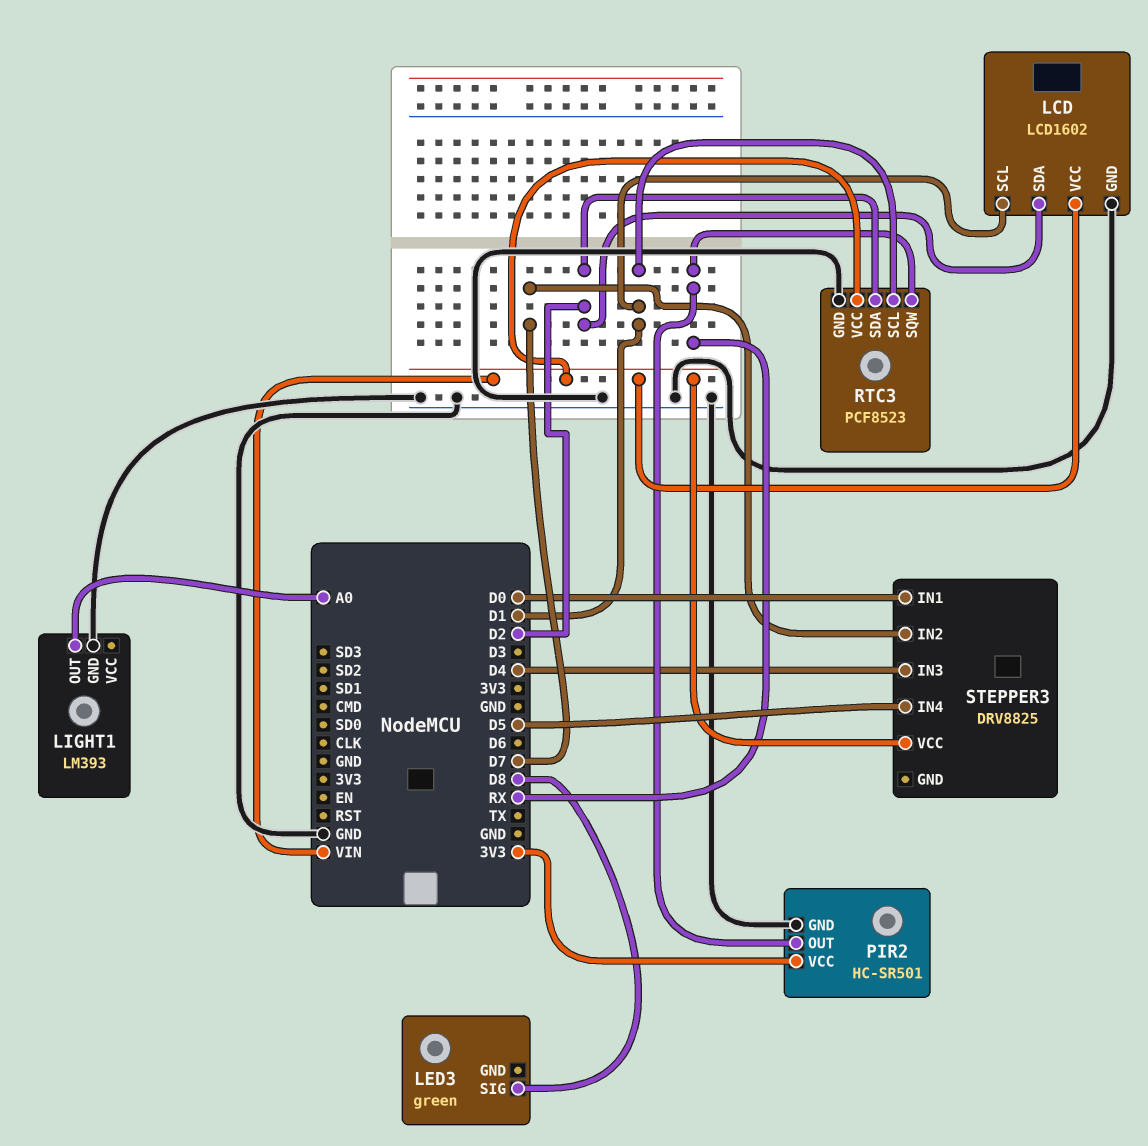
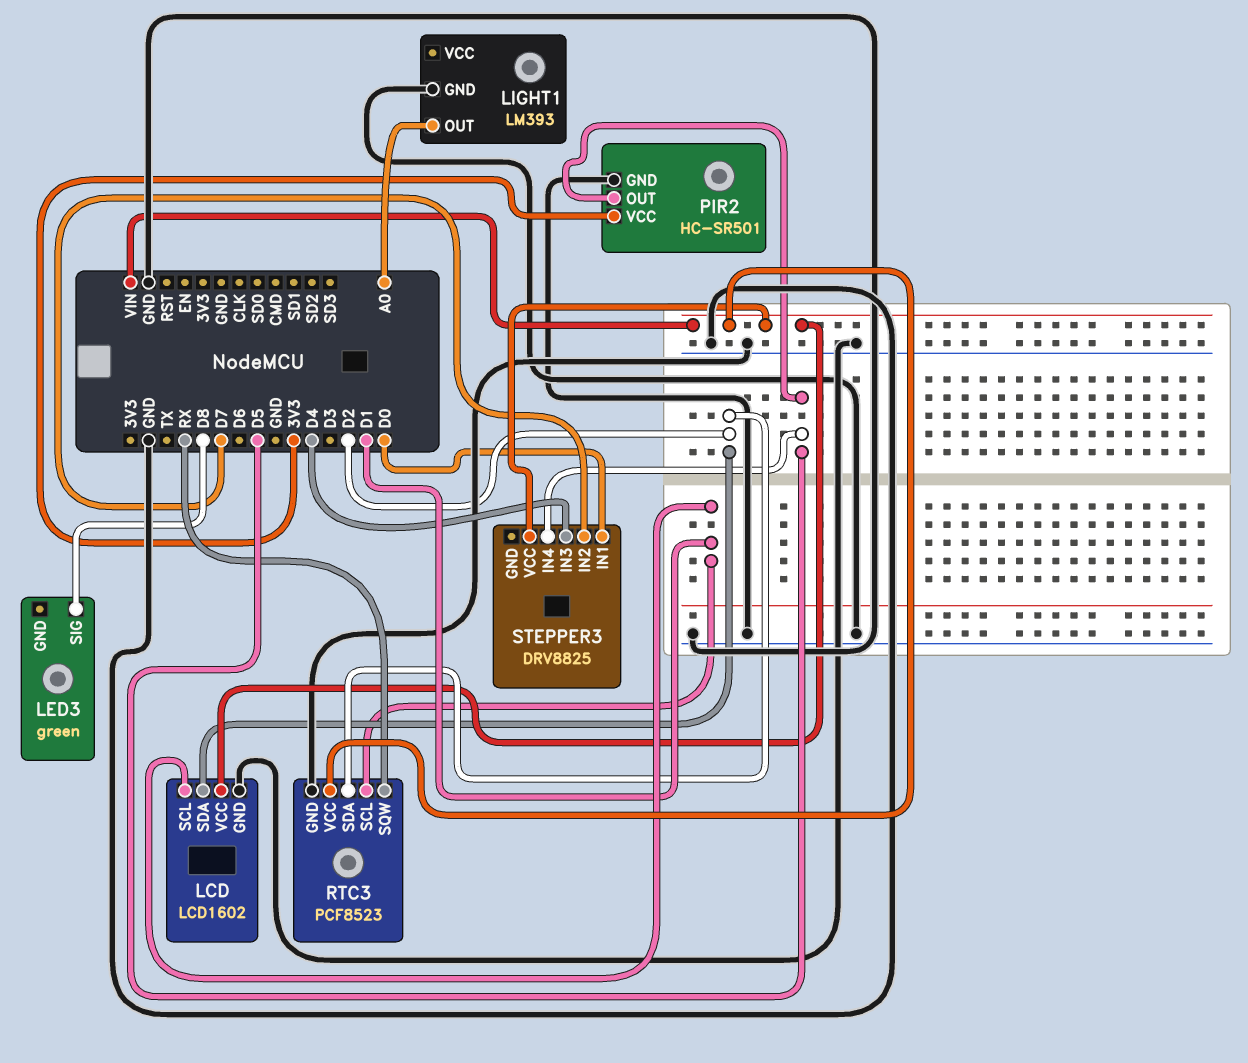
PIR2 pin OUT: RX -> D5

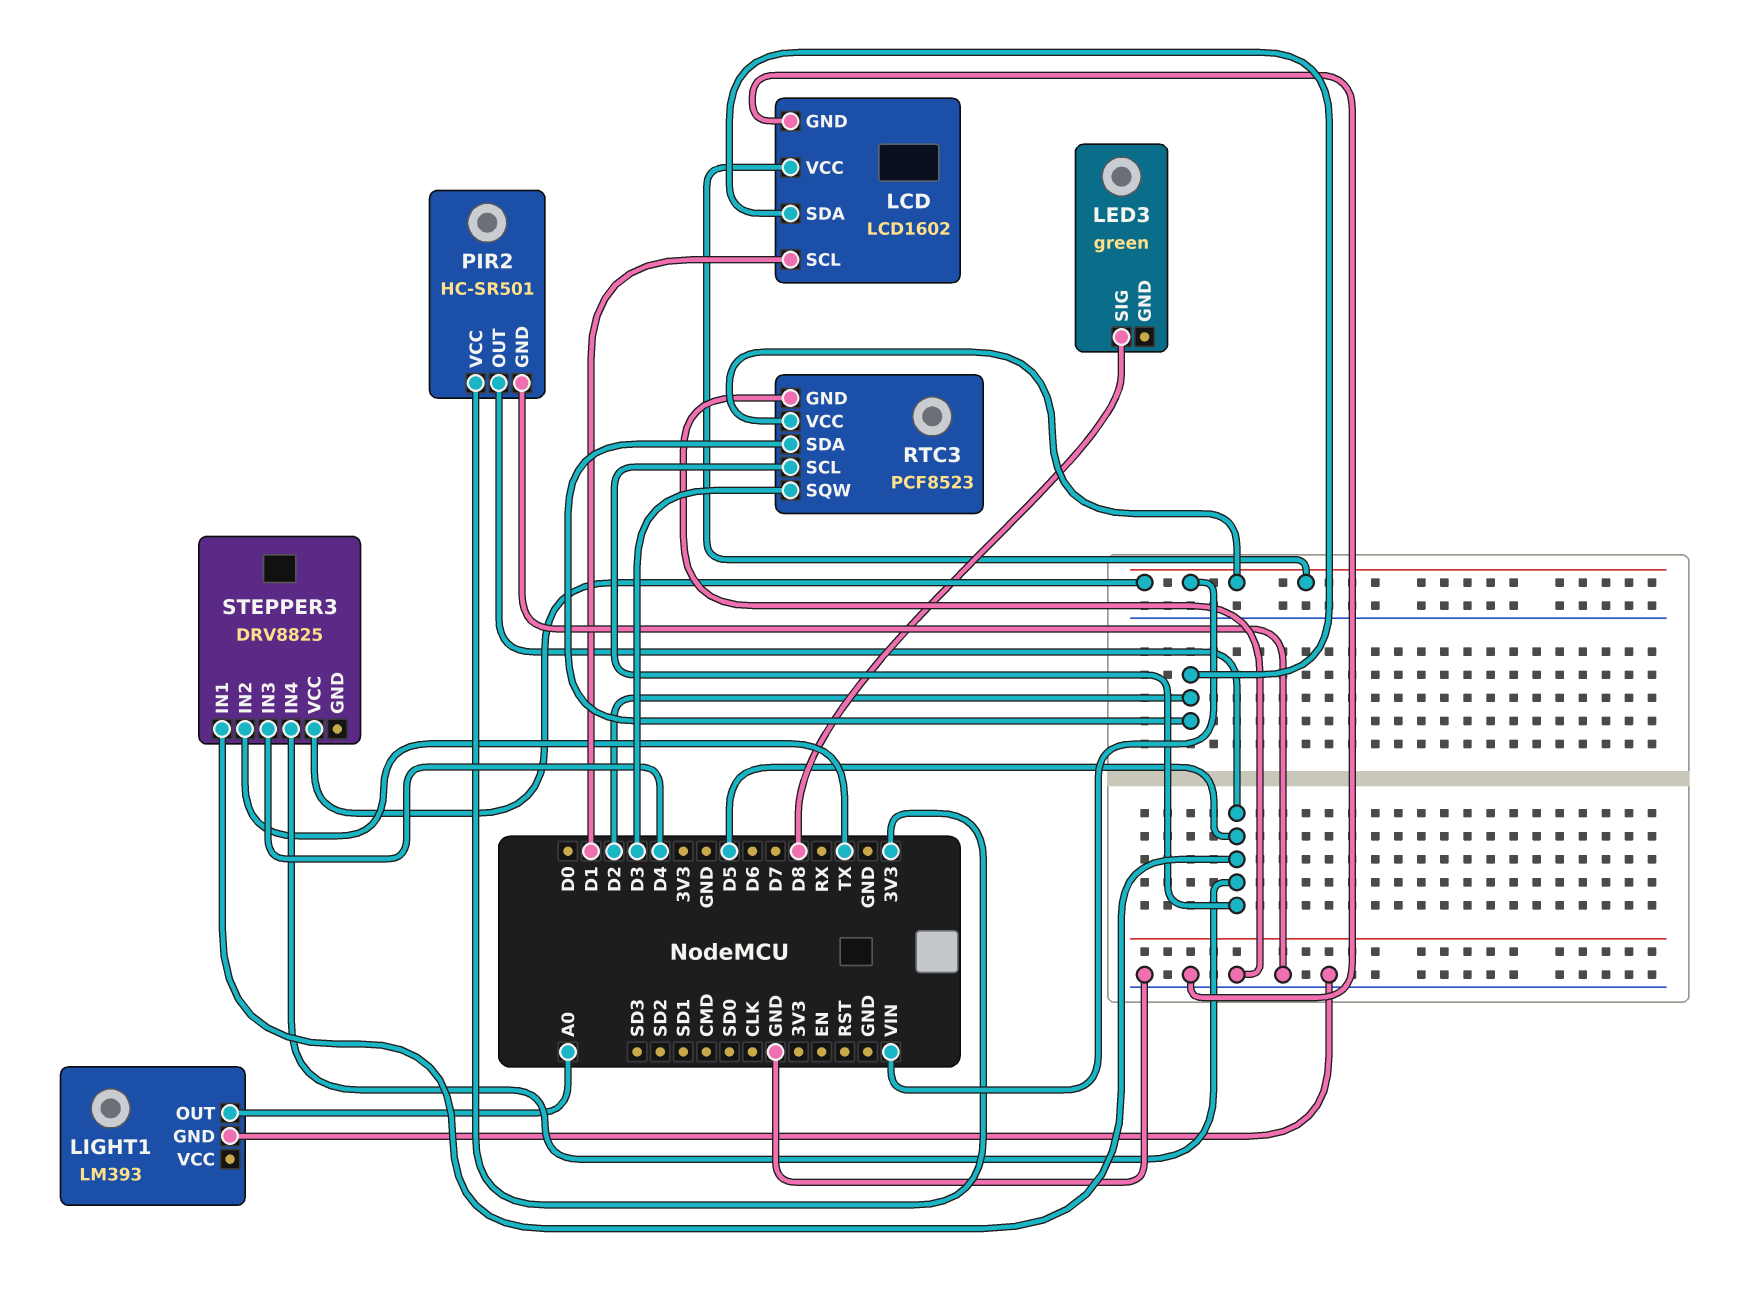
RTC3 pin SCL: D1 -> D5
RTC3 pin SQW: RX -> D3
STEPPER3 pin IN1: D0 -> D5
STEPPER3 pin IN2: D7 -> TX

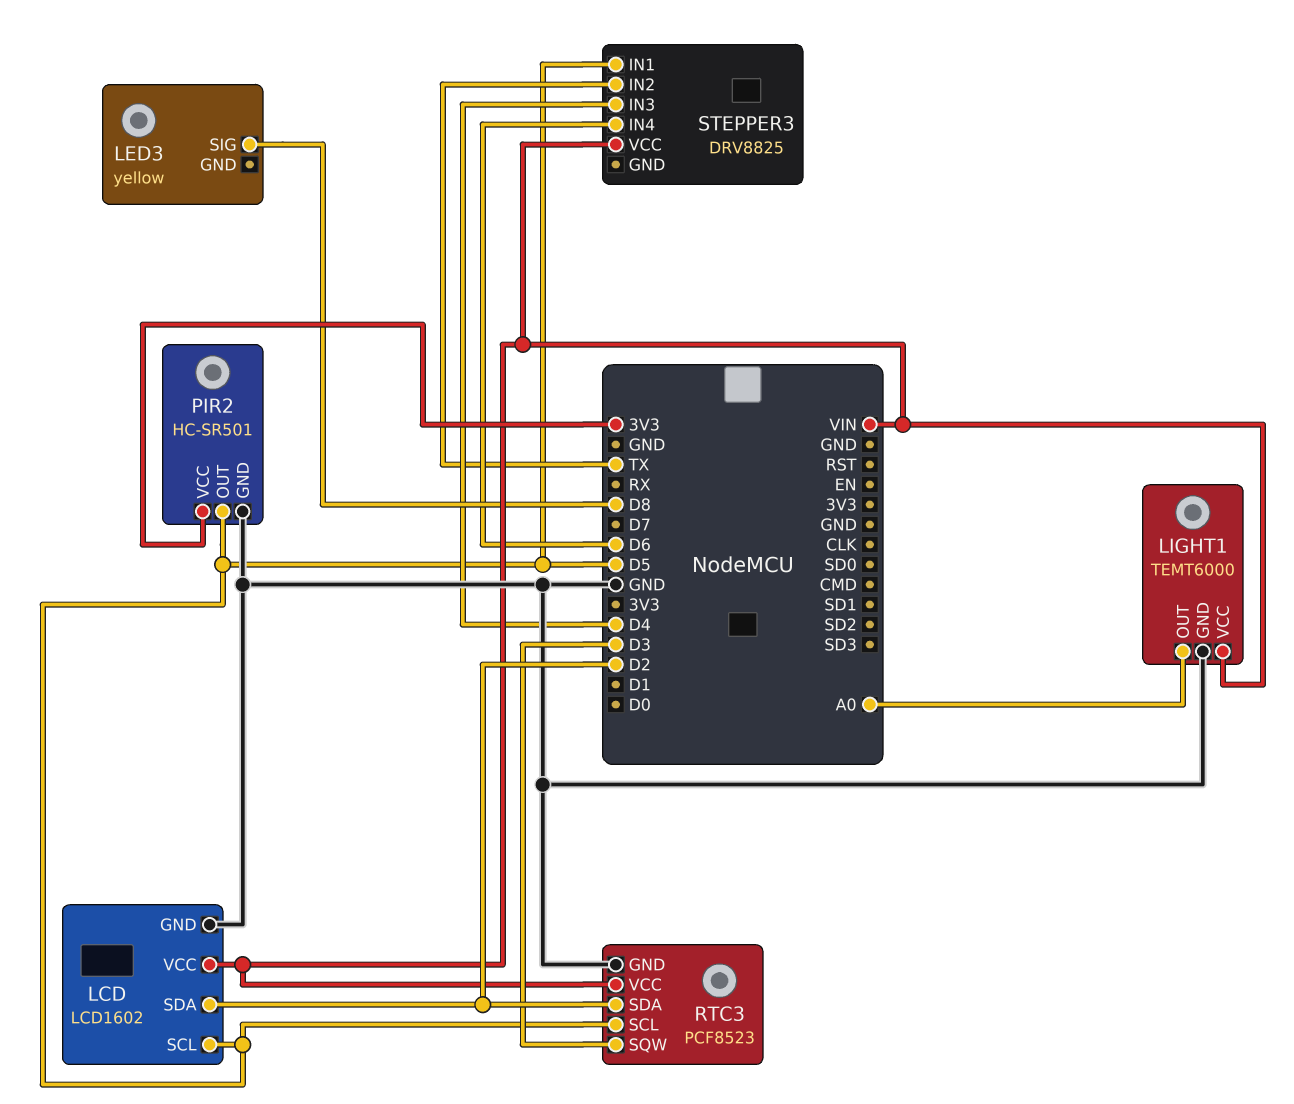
LCD pin SCL: D1 -> D5
LED3: green -> yellow
LIGHT1: LM393 -> TEMT6000
LIGHT1 pin VCC: none -> VIN
STEPPER3 pin IN4: D5 -> D6

